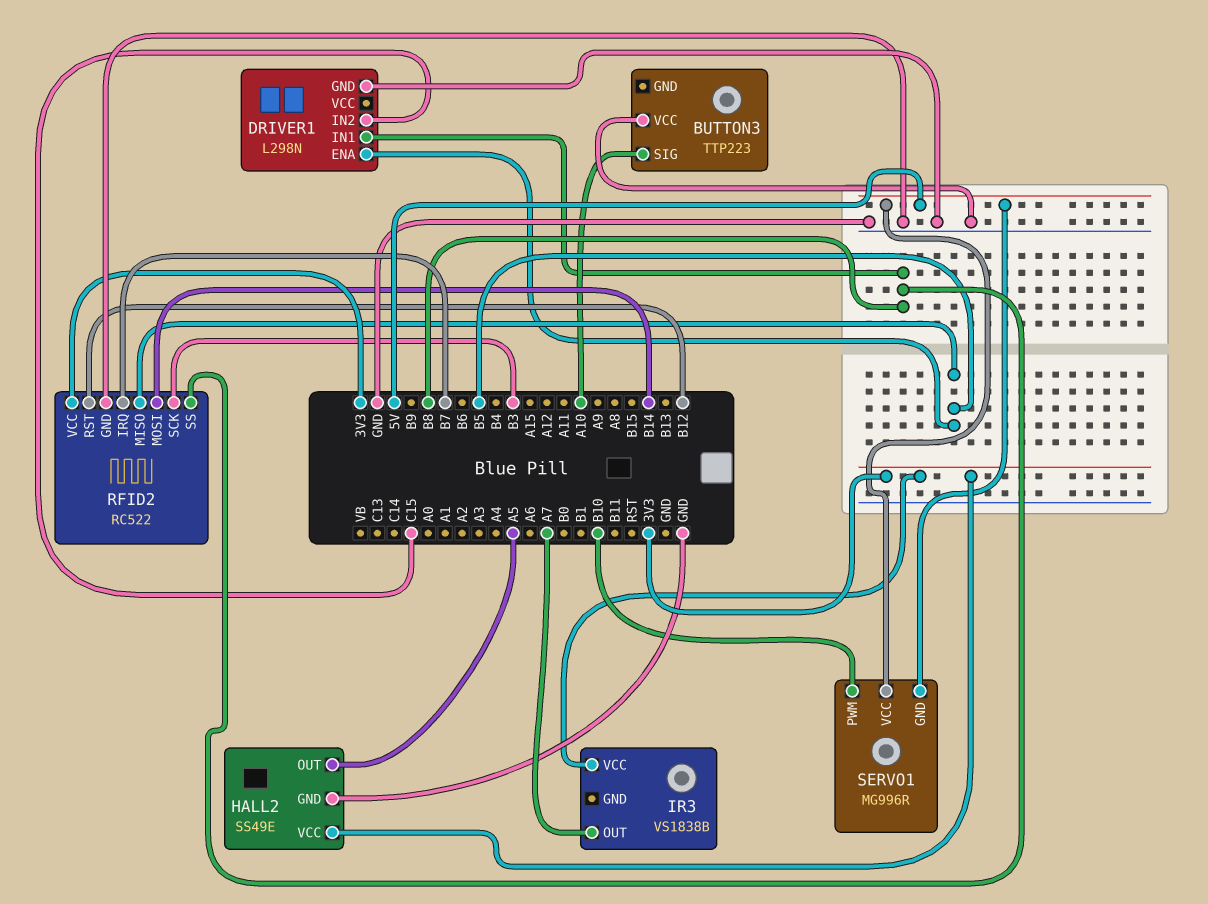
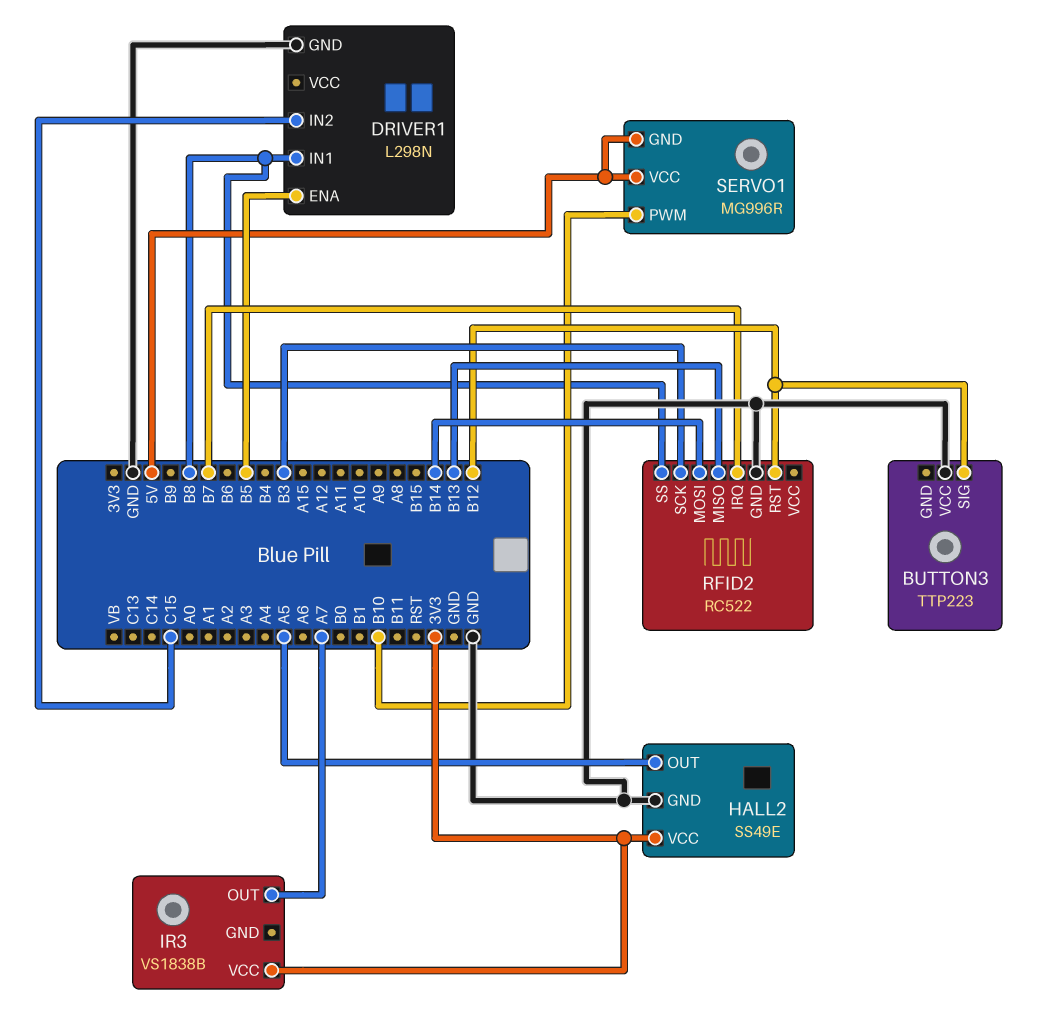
BUTTON3 pin SIG: A10 -> B12
RFID2 pin MISO: B5 -> B13
RFID2 pin VCC: 3V3 -> none

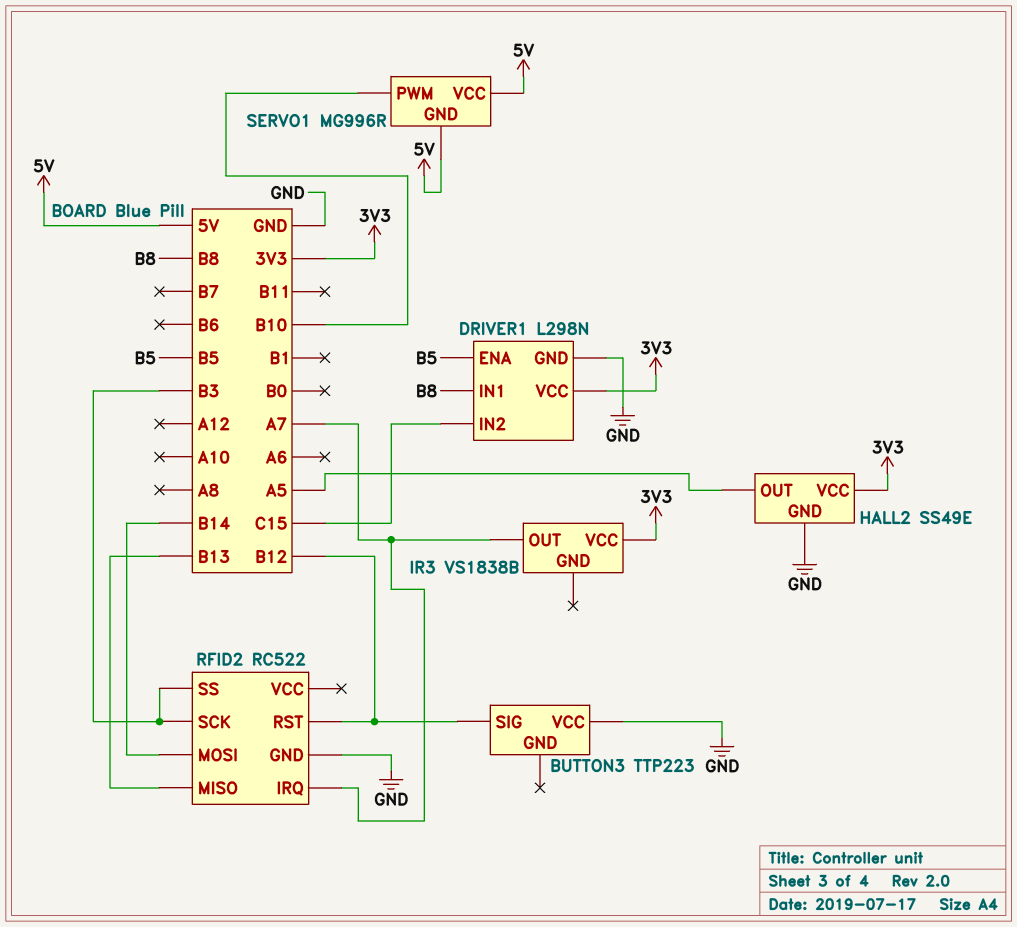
DRIVER1 pin VCC: none -> 3V3
RFID2 pin IRQ: B7 -> A7
RFID2 pin SS: B8 -> B3

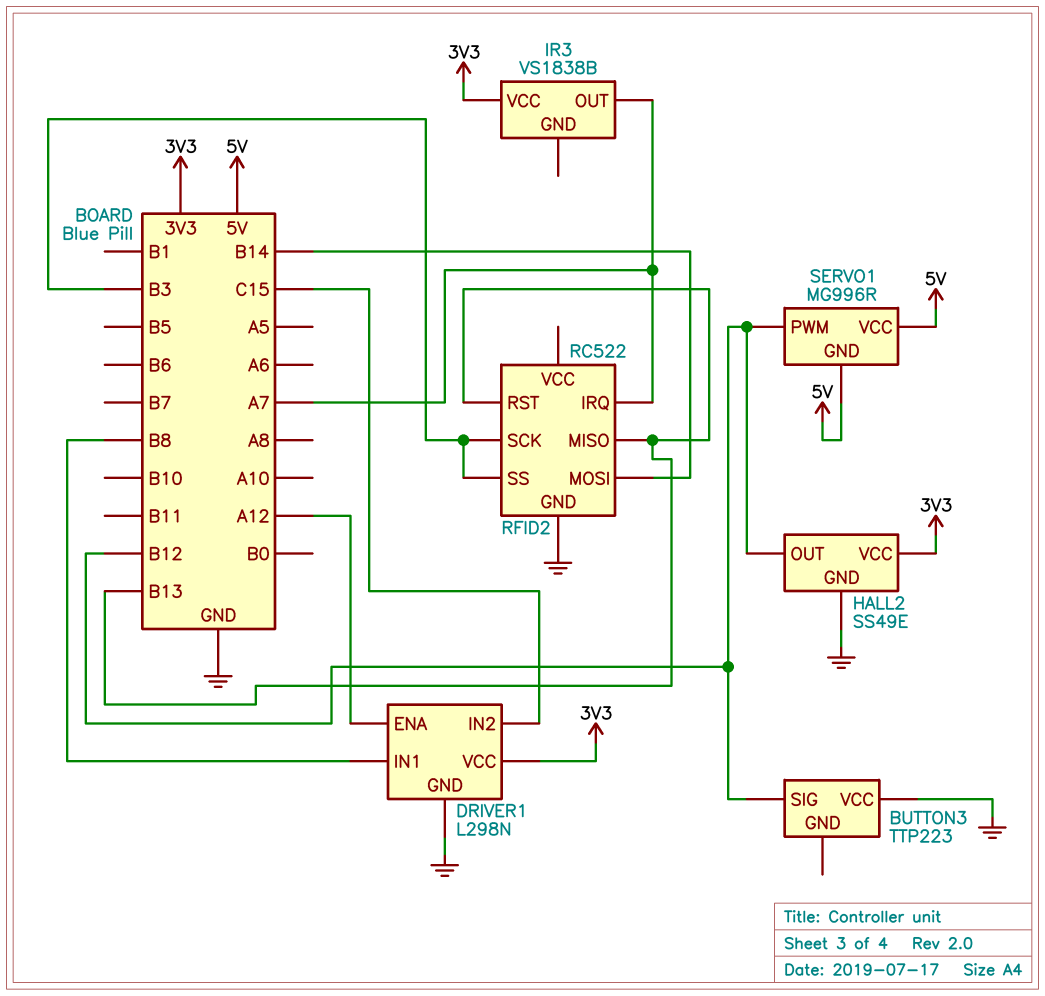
DRIVER1 pin ENA: B5 -> A12
HALL2 pin OUT: A5 -> B12
RFID2 pin RST: B12 -> B13
SERVO1 pin PWM: B10 -> B12

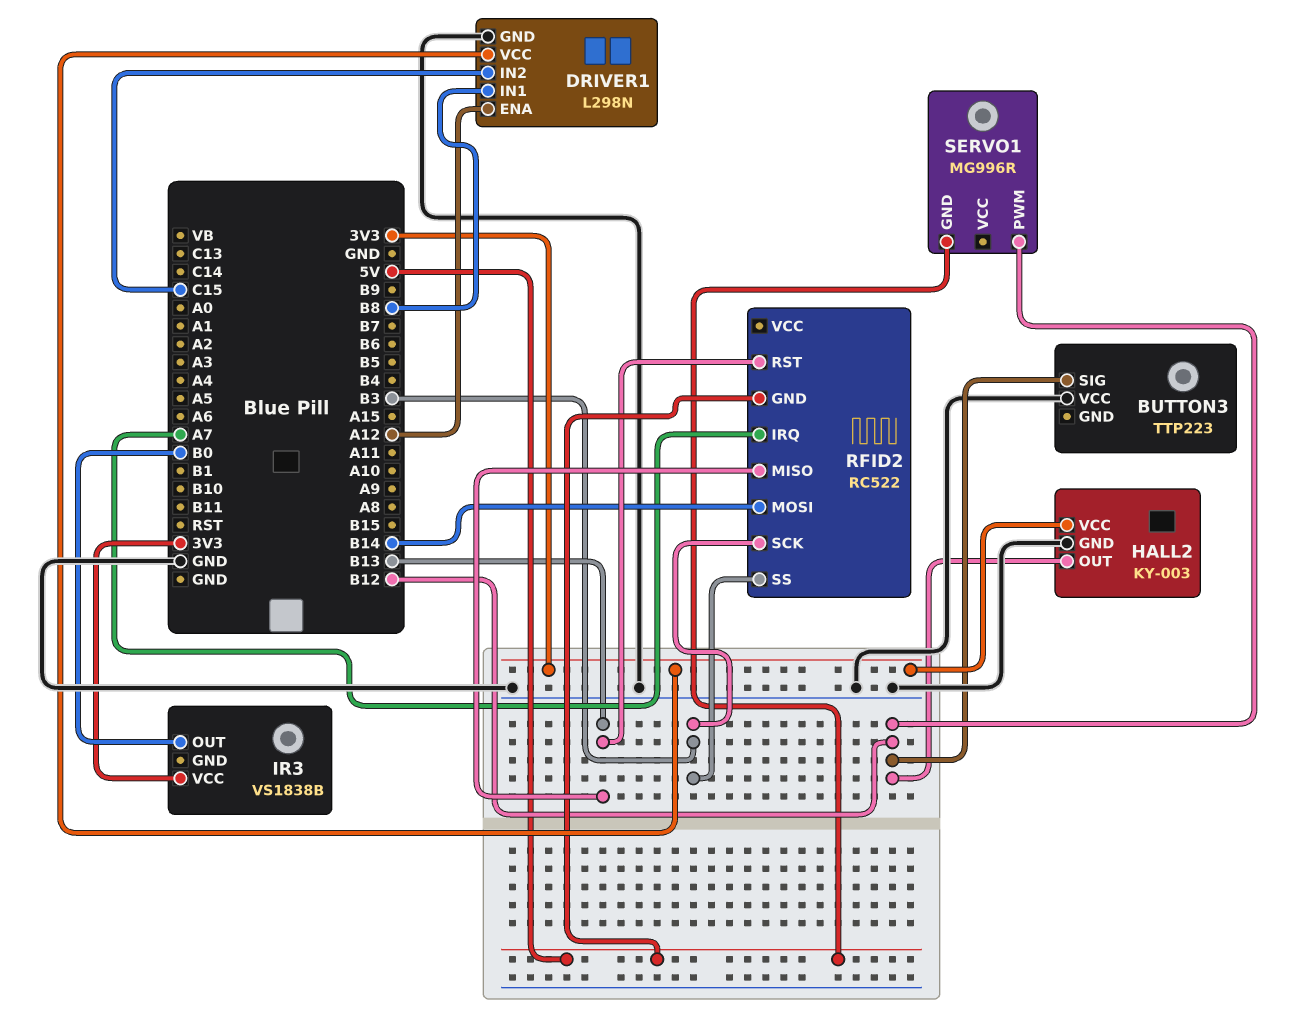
HALL2: SS49E -> KY-003
IR3 pin OUT: A7 -> B0
RFID2 pin GND: GND -> 5V
SERVO1 pin VCC: 5V -> none

